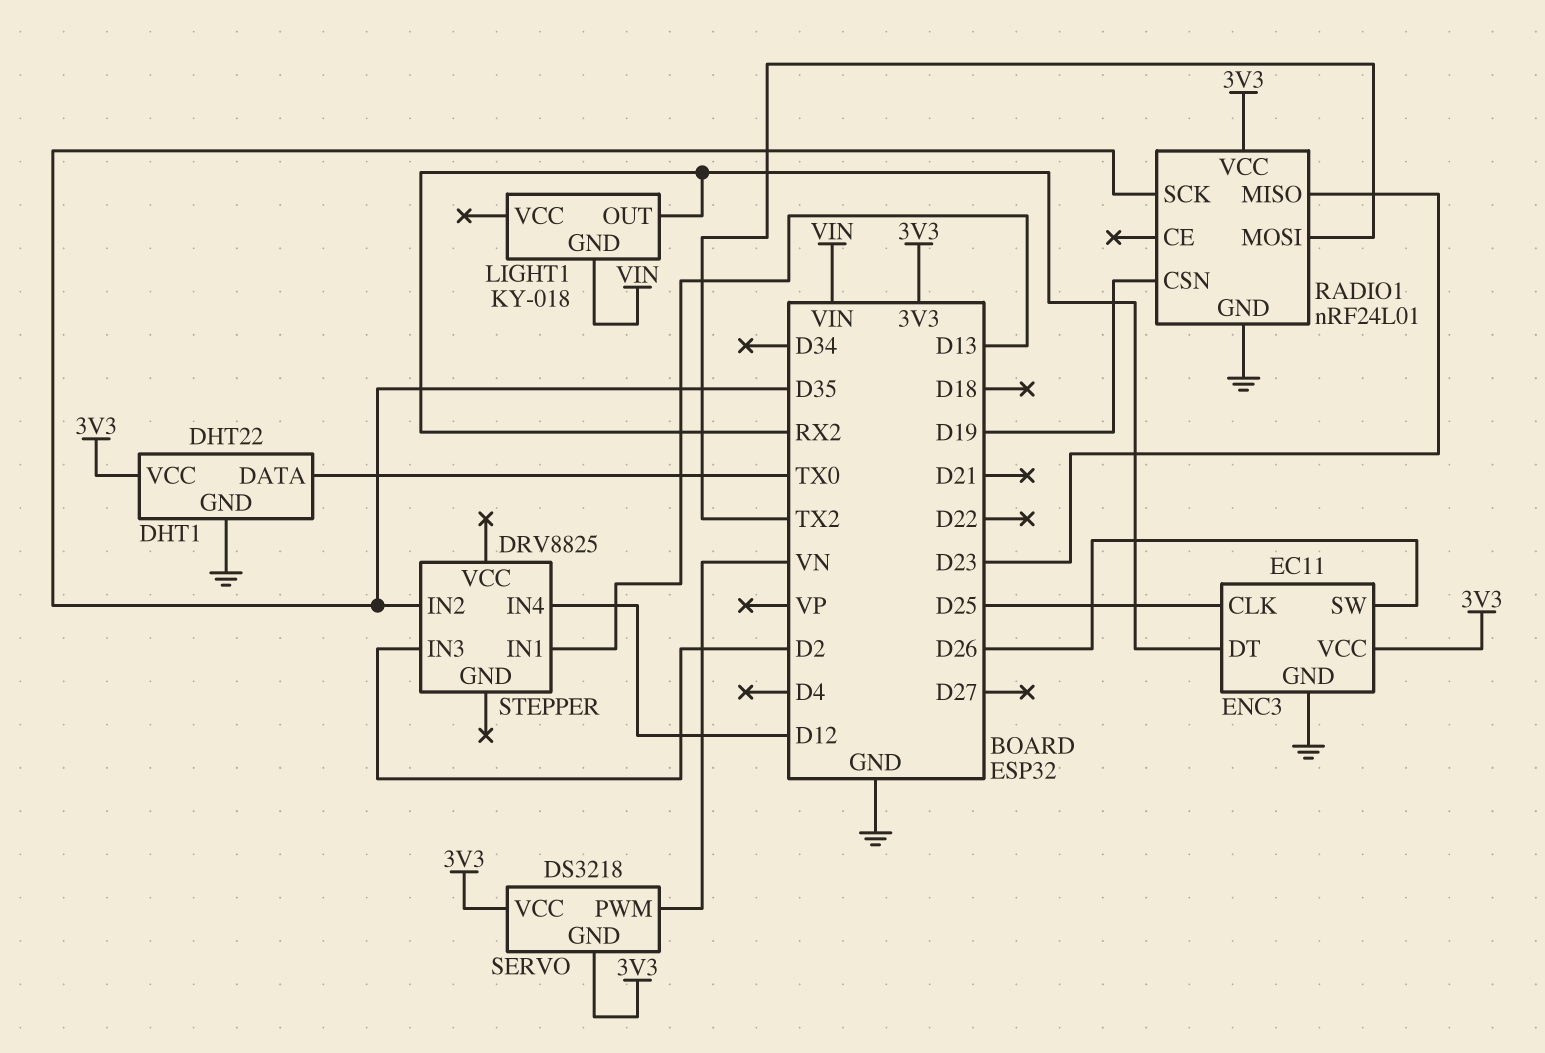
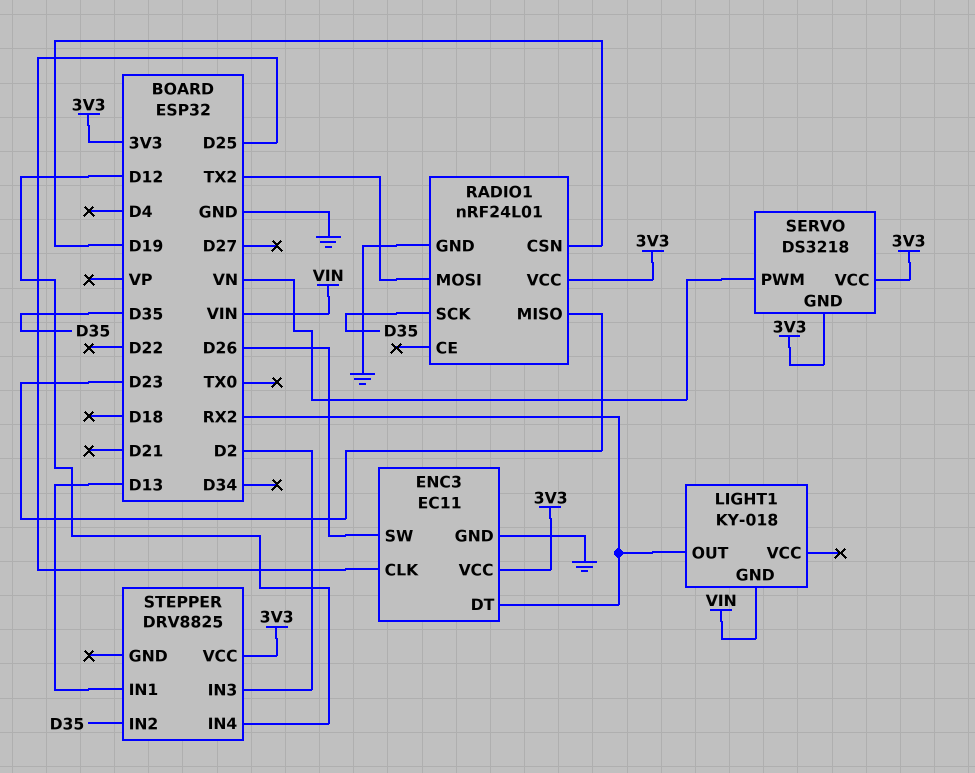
DHT1: DHT22 -> none
DHT1 pin DATA: TX0 -> none
DHT1 pin GND: GND -> none
DHT1 pin VCC: 3V3 -> none
STEPPER pin VCC: none -> 3V3

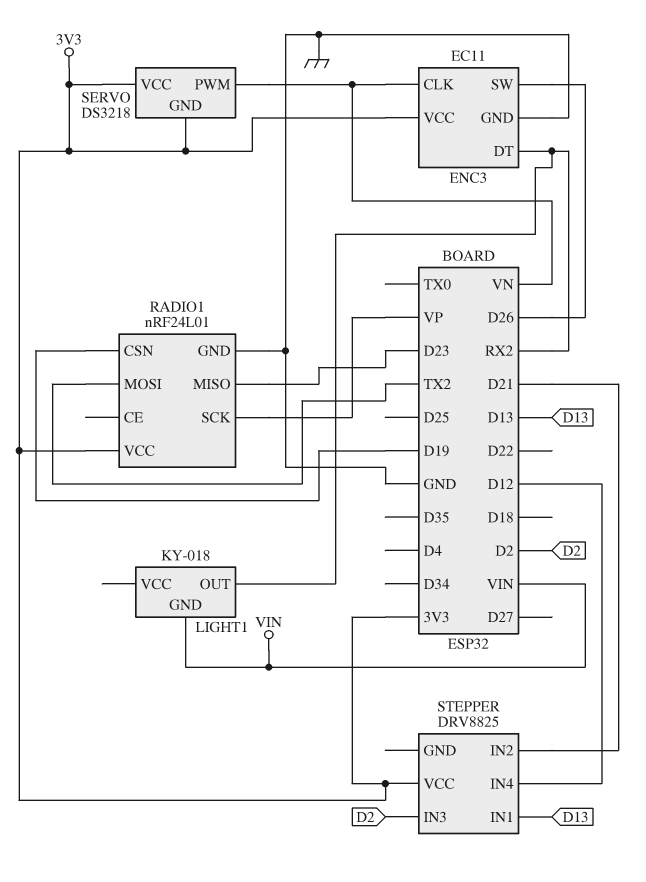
ENC3 pin CLK: D25 -> VN
RADIO1 pin SCK: D35 -> VP
STEPPER pin IN2: D35 -> D21

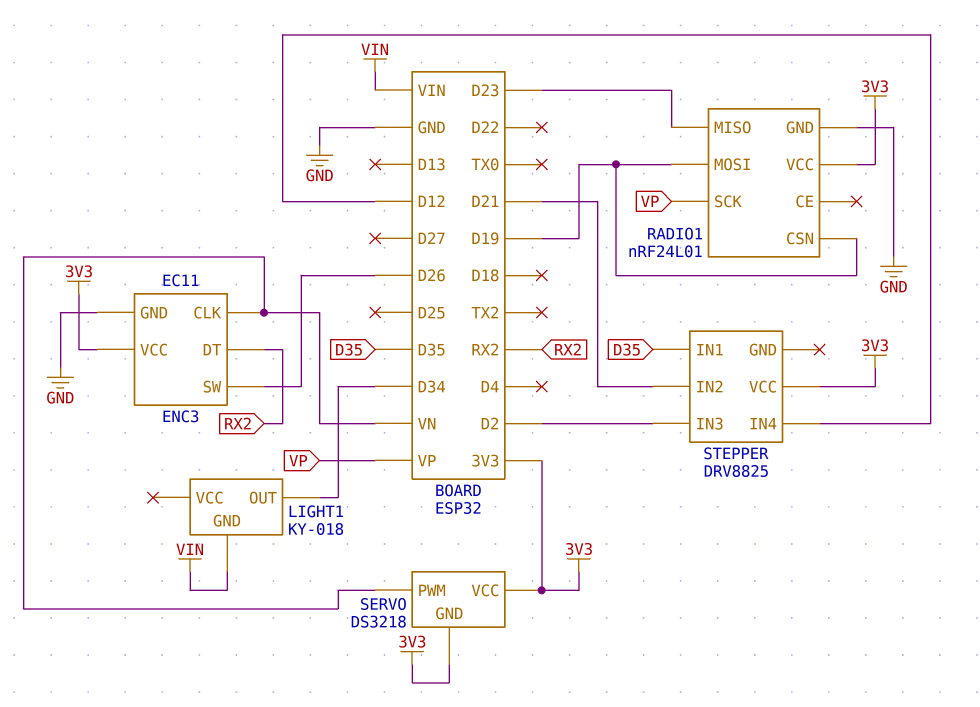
LIGHT1 pin OUT: RX2 -> D34
RADIO1 pin MOSI: TX2 -> D19
STEPPER pin IN1: D13 -> D35

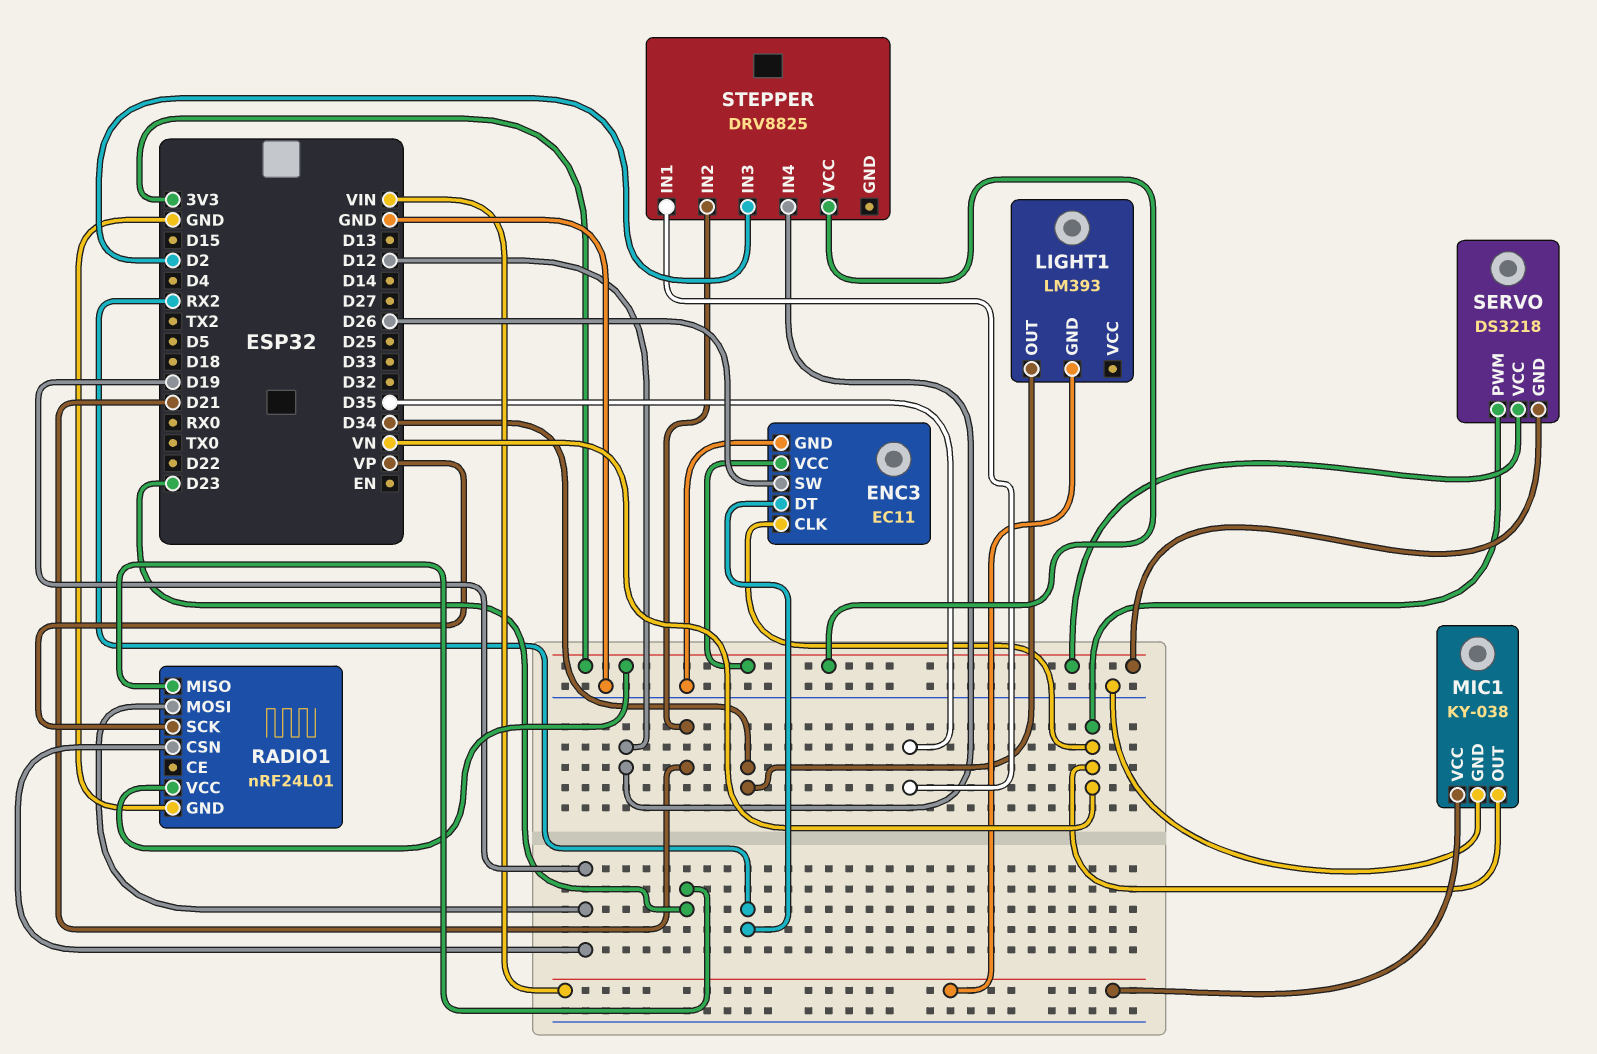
LIGHT1: KY-018 -> LM393
MIC1: none -> KY-038
MIC1 pin GND: none -> GND
MIC1 pin OUT: none -> VN
MIC1 pin VCC: none -> VIN

